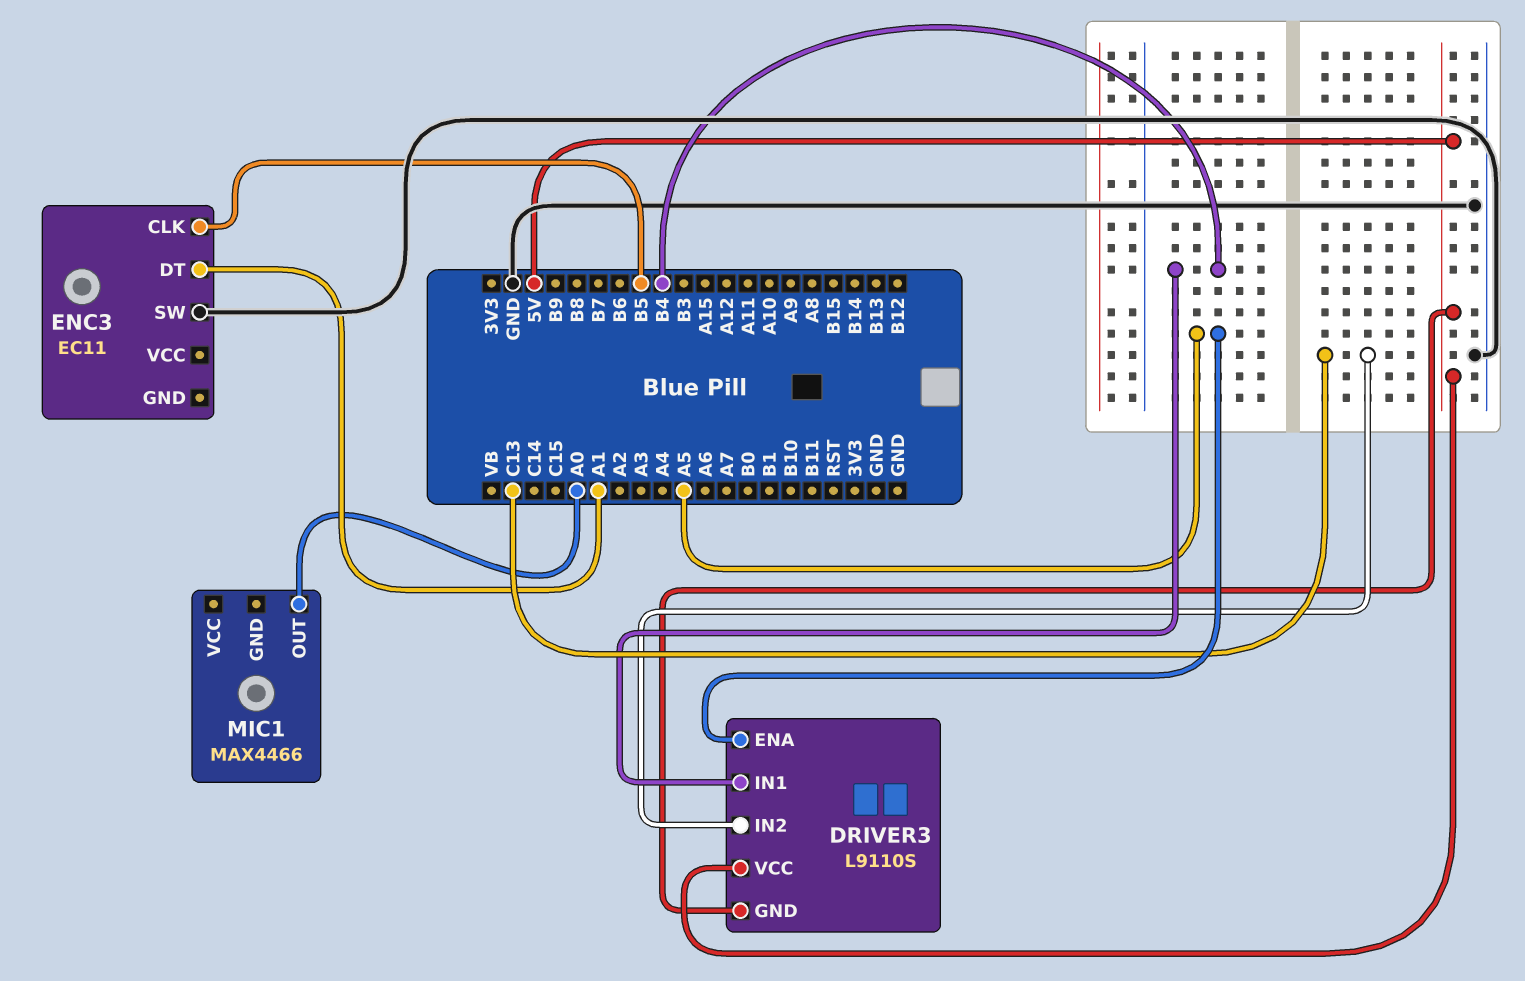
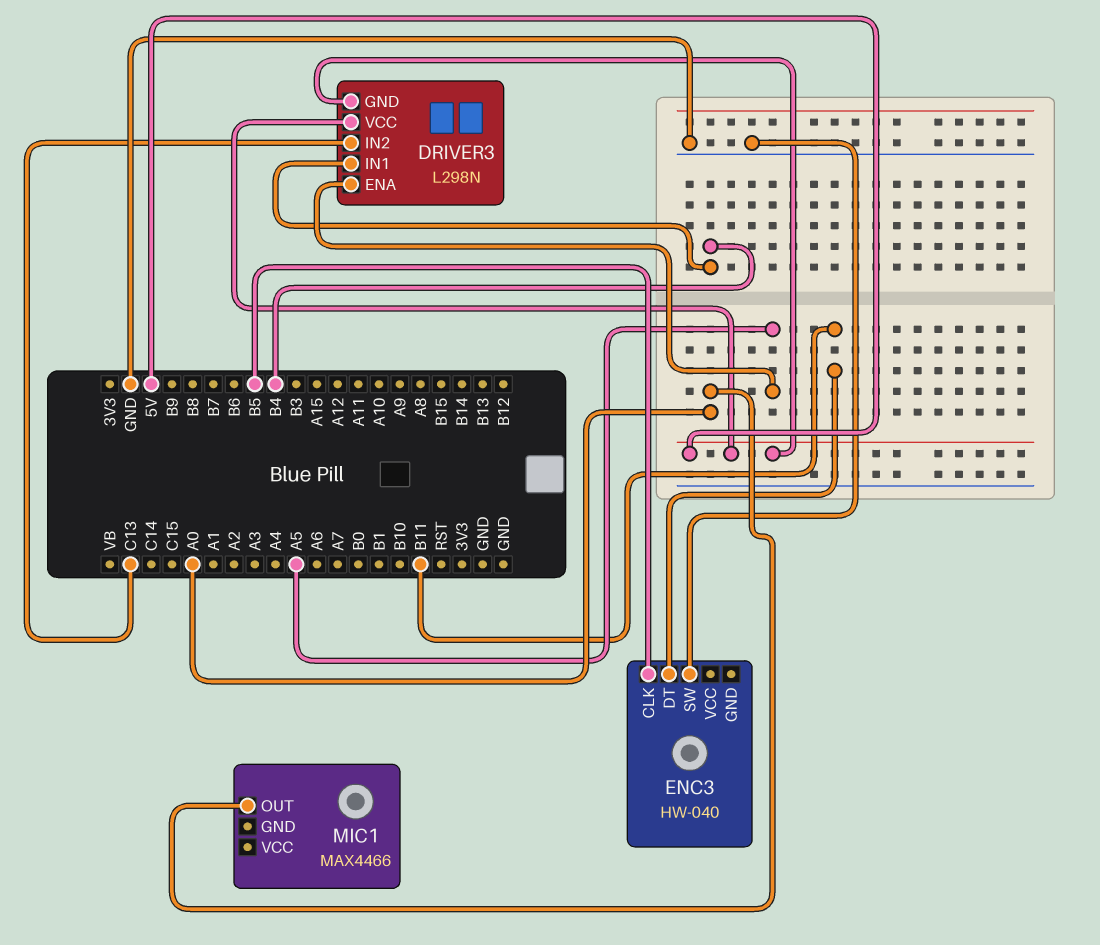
DRIVER3: L9110S -> L298N
ENC3: EC11 -> HW-040
ENC3 pin DT: A1 -> B11

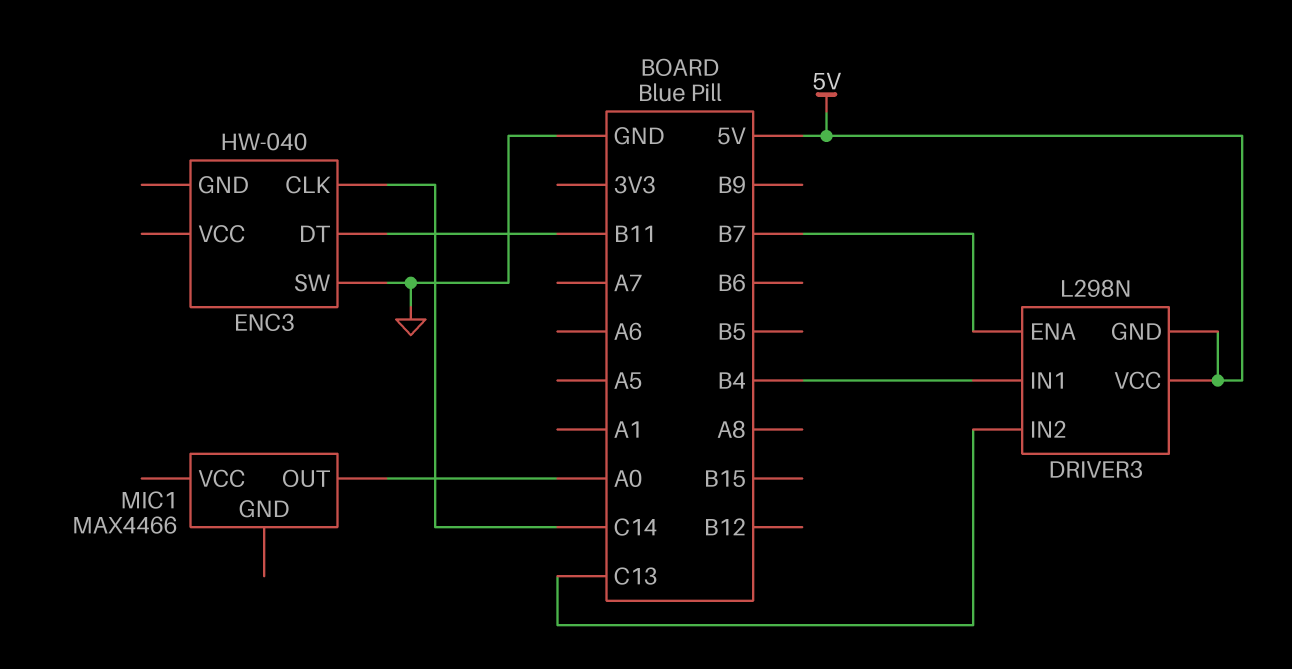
DRIVER3 pin ENA: A5 -> B7
ENC3 pin CLK: B5 -> C14

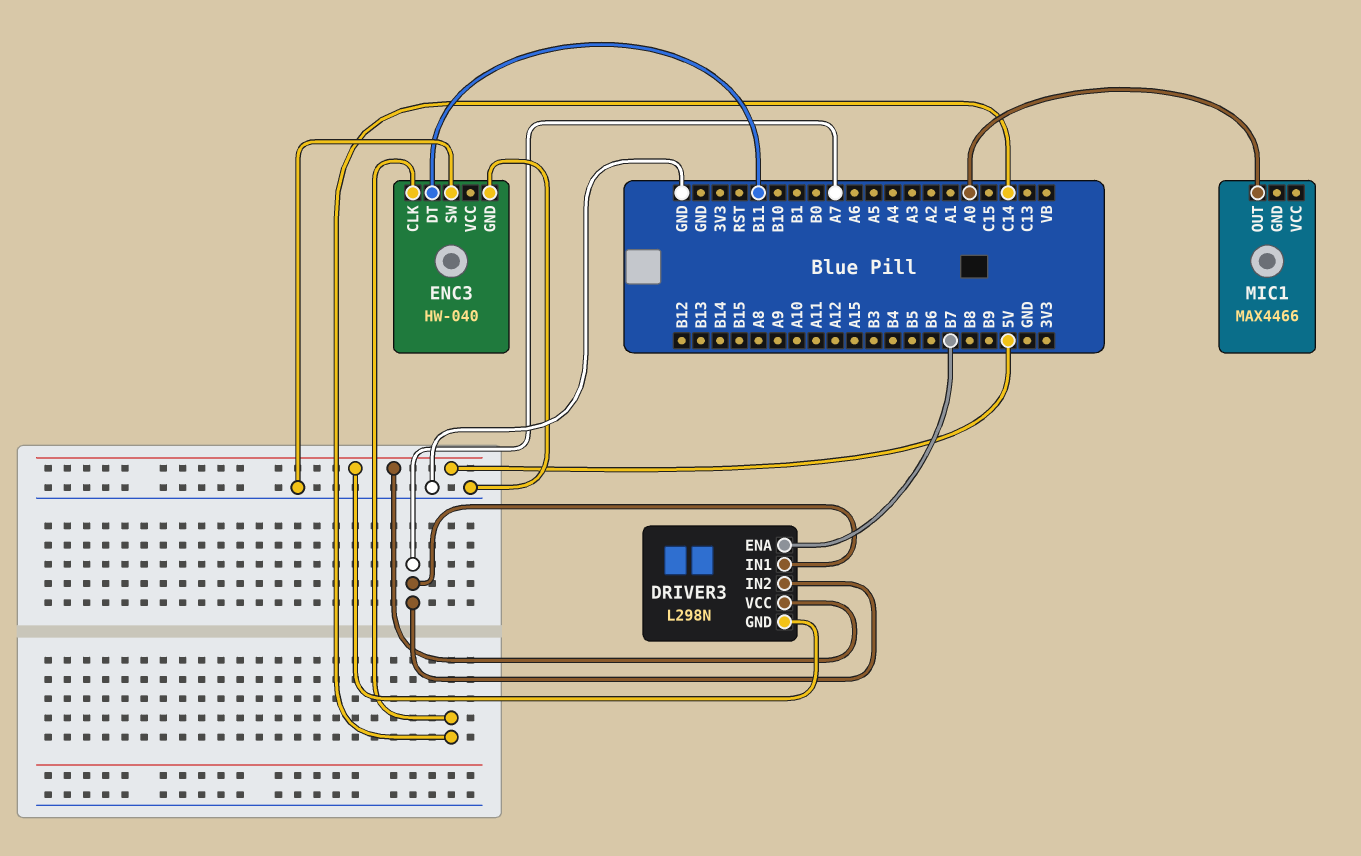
DRIVER3 pin IN1: B4 -> A7
DRIVER3 pin IN2: C13 -> A7
ENC3 pin GND: none -> GND

